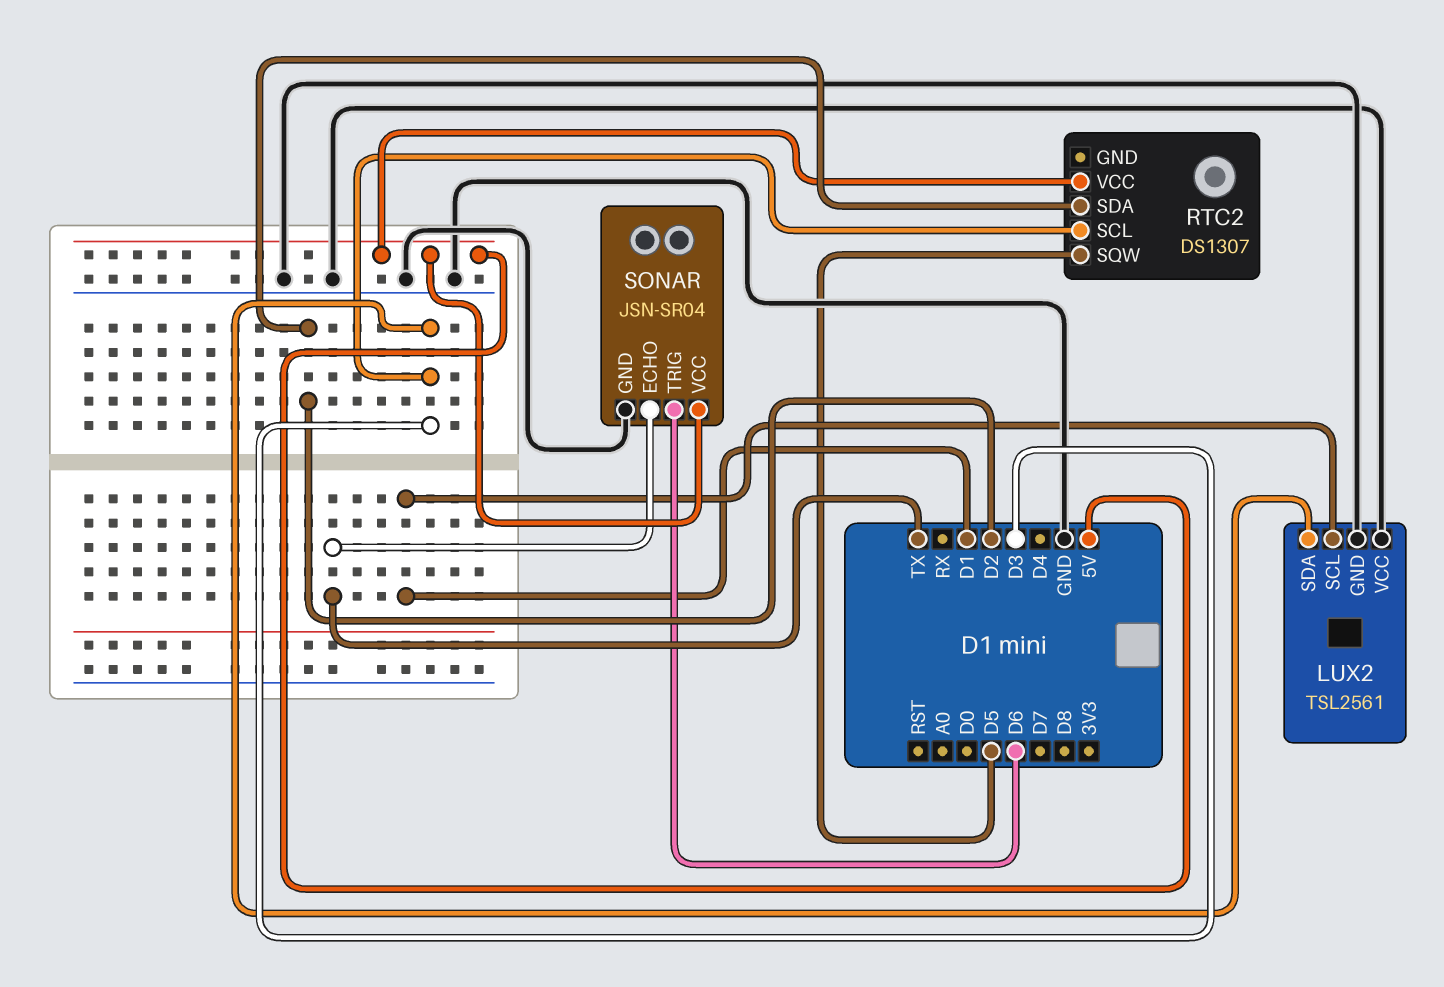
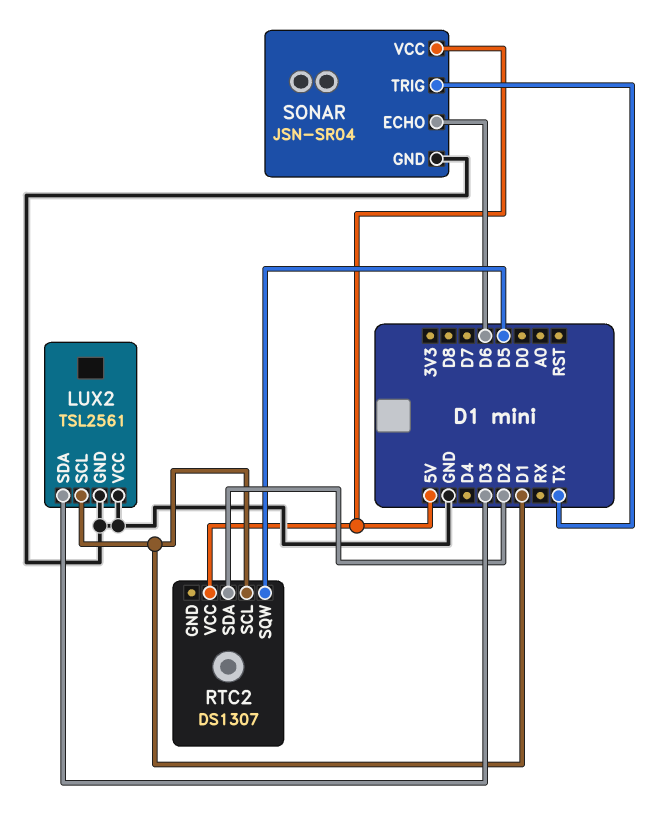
RTC2 pin SCL: D3 -> D1
SONAR pin ECHO: TX -> D6
SONAR pin TRIG: D6 -> TX

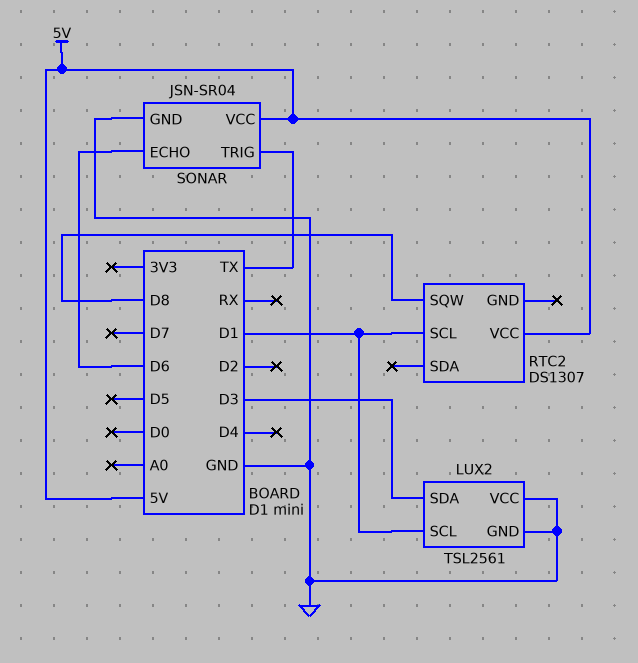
RTC2 pin SDA: D2 -> none
RTC2 pin SQW: D5 -> D8

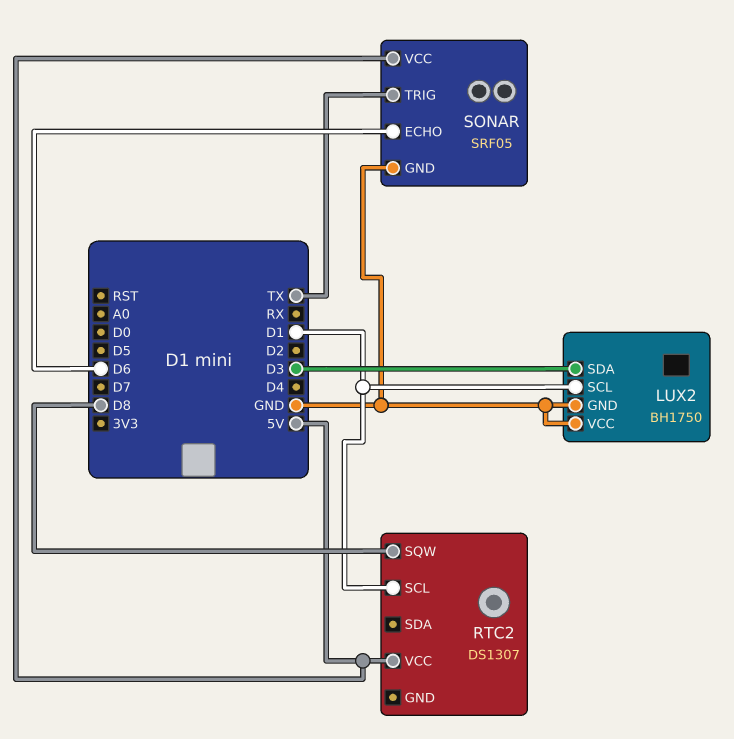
LUX2: TSL2561 -> BH1750
SONAR: JSN-SR04 -> SRF05

